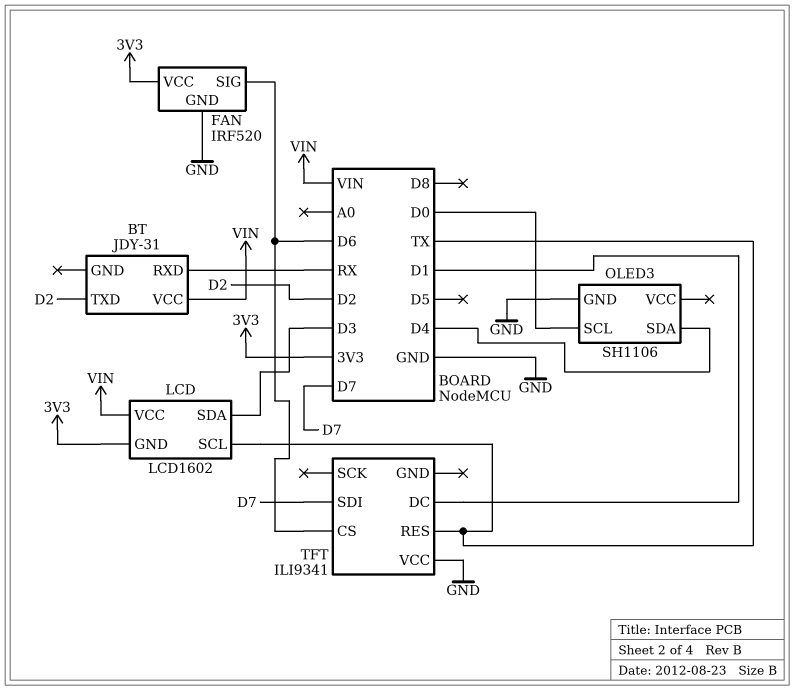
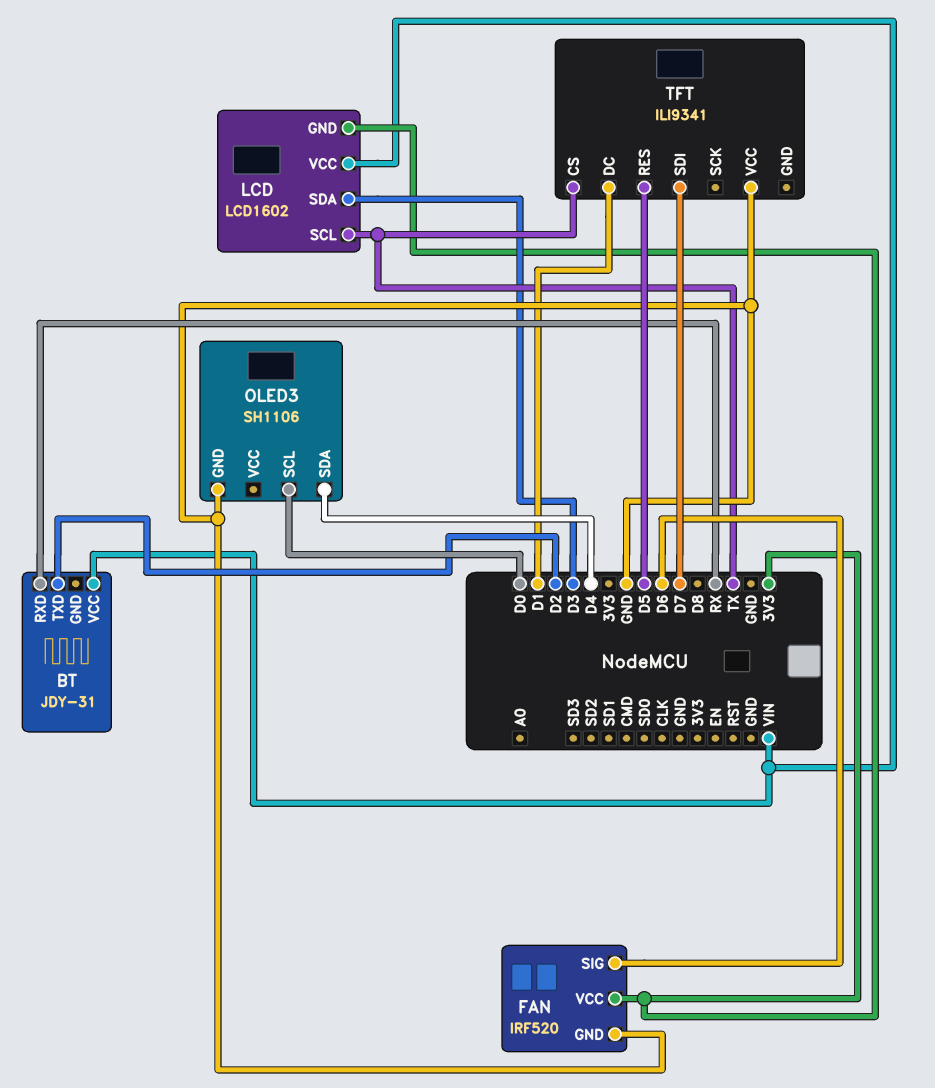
TFT pin CS: D6 -> TX
TFT pin RES: TX -> D5

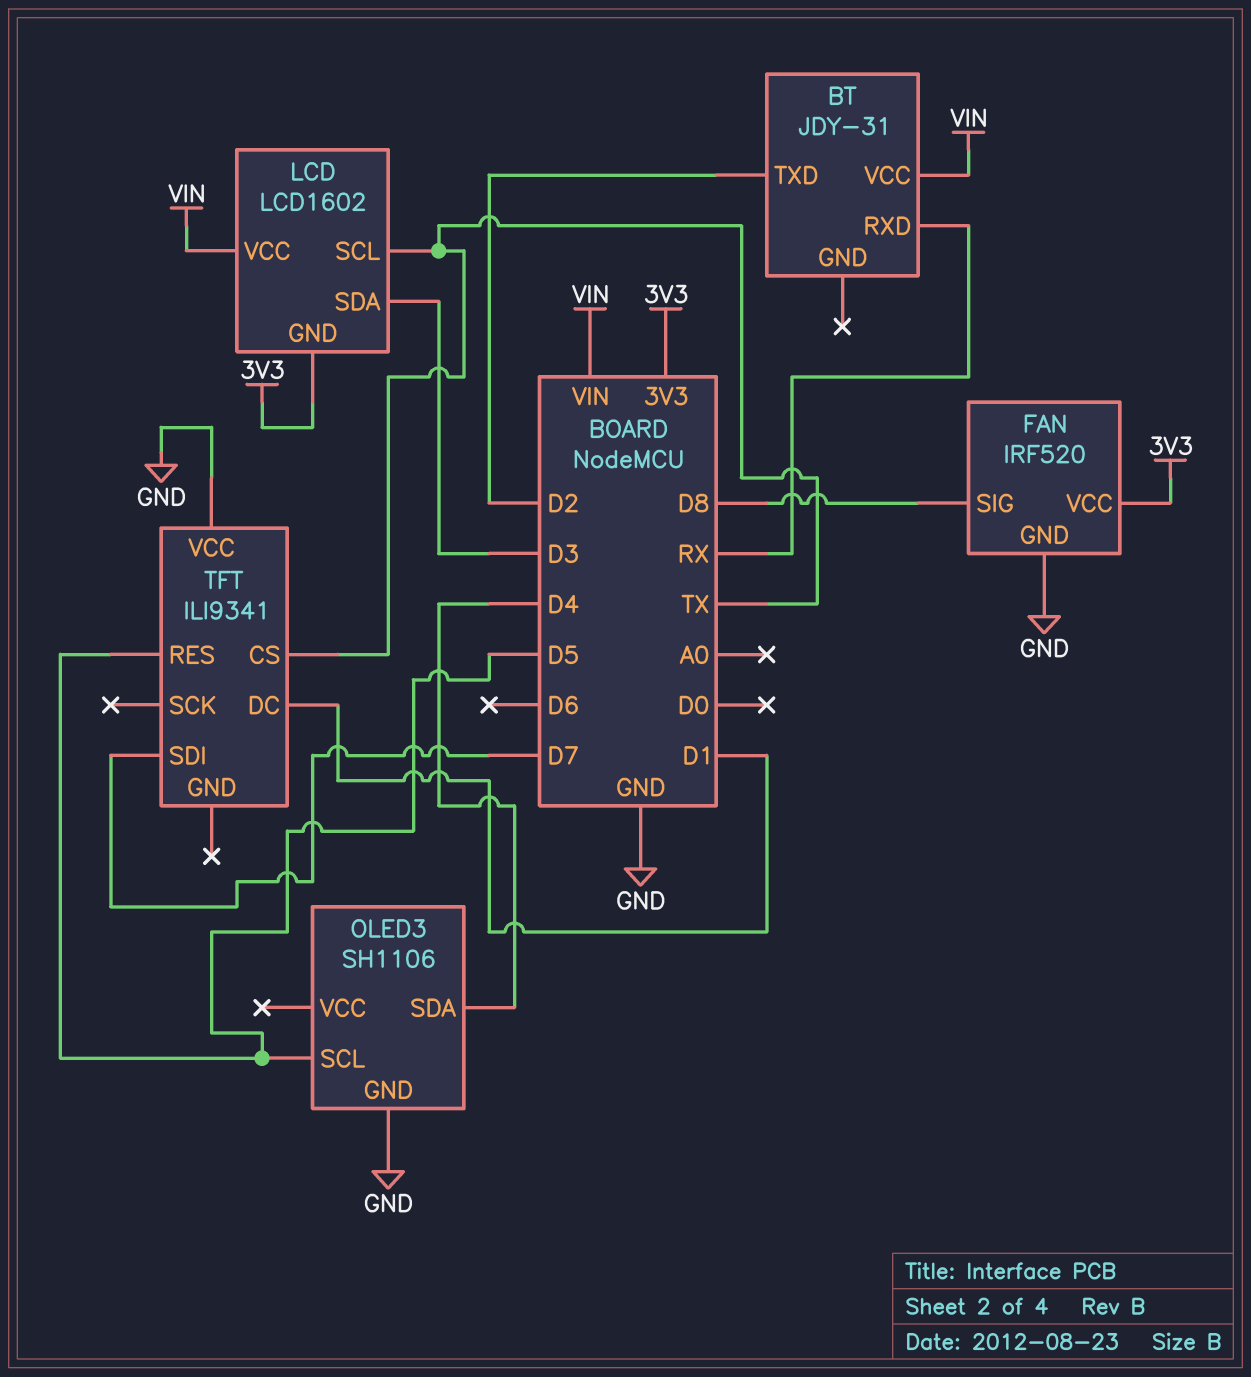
FAN pin SIG: D6 -> D8
OLED3 pin SCL: D0 -> D5

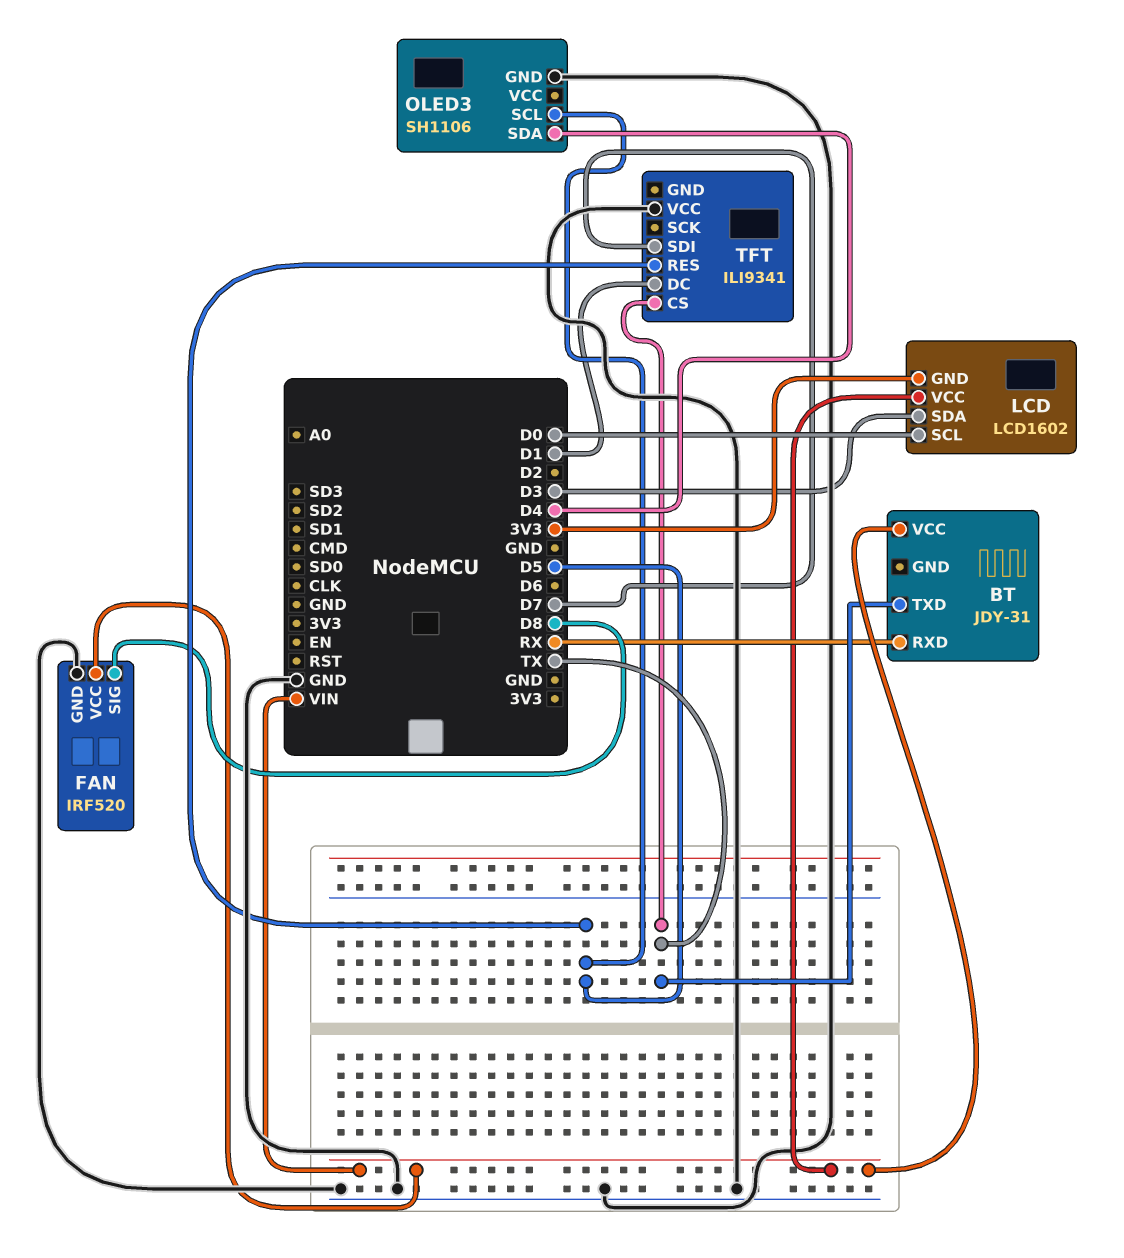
BT pin TXD: D2 -> TX
FAN pin VCC: 3V3 -> VIN
LCD pin SCL: TX -> D0

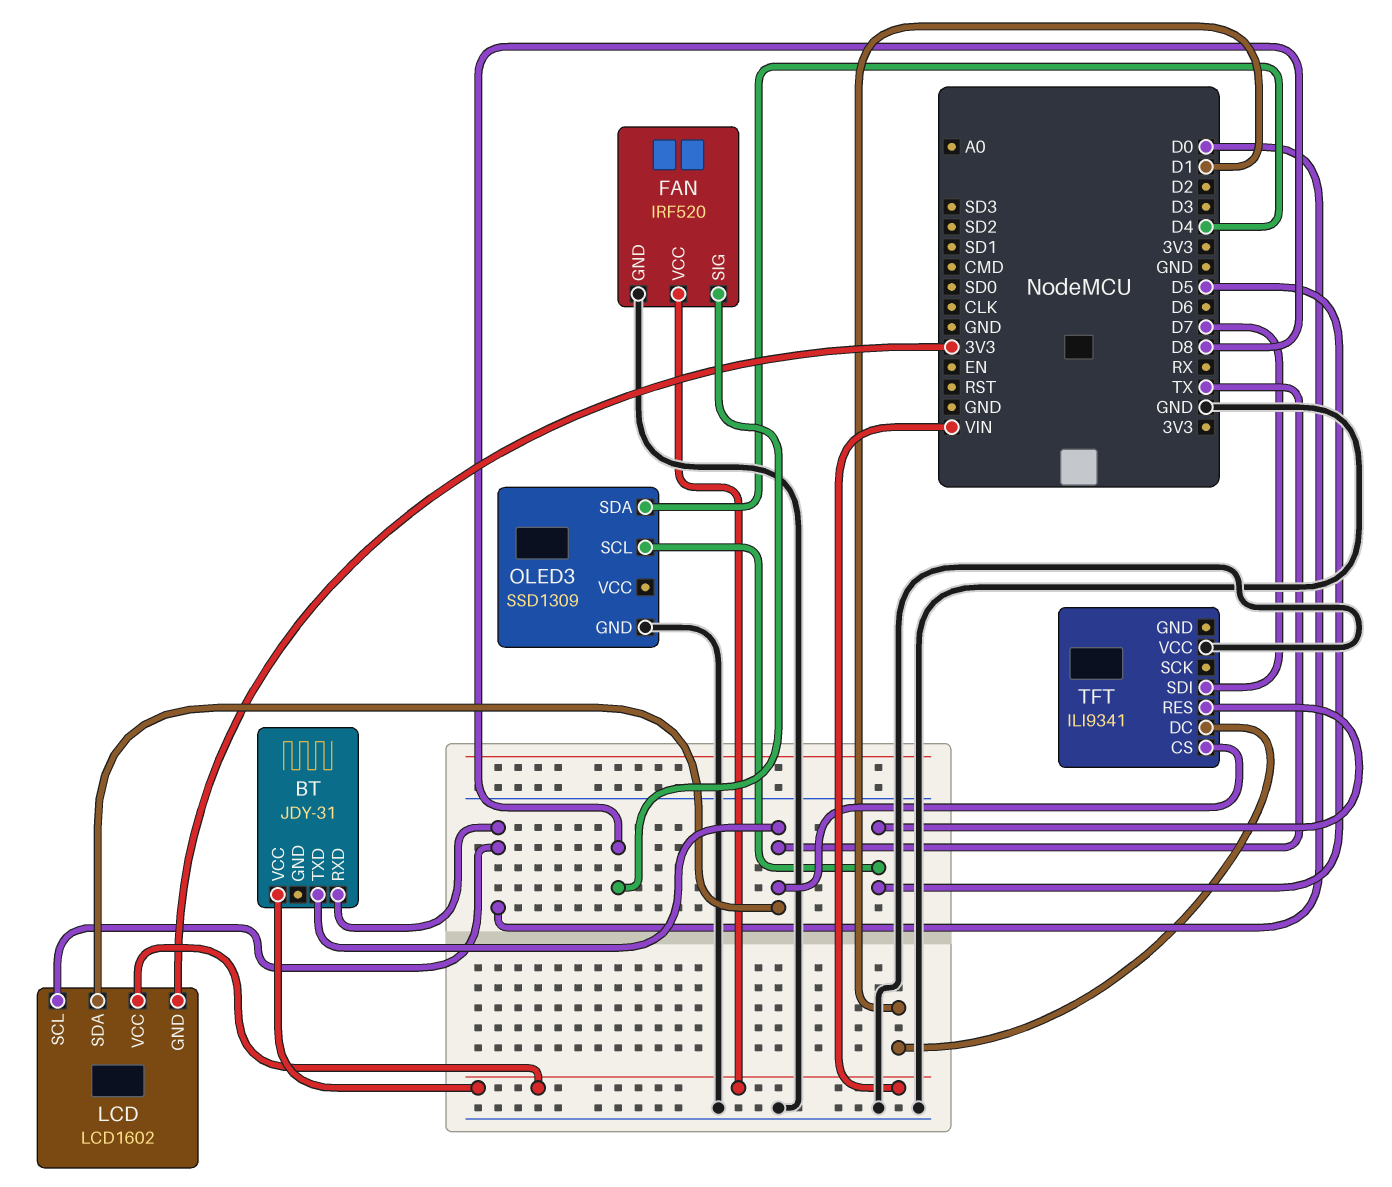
BT pin RXD: RX -> D0
LCD pin SDA: D3 -> TX
OLED3: SH1106 -> SSD1309

